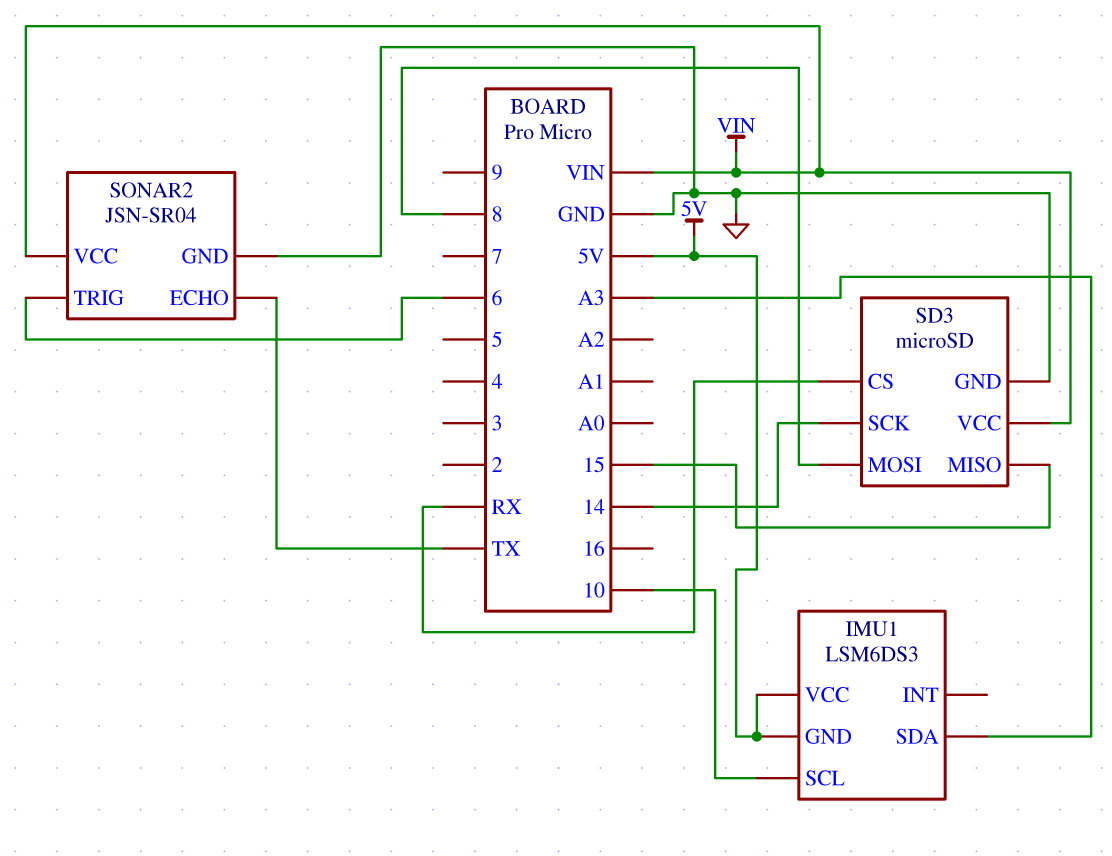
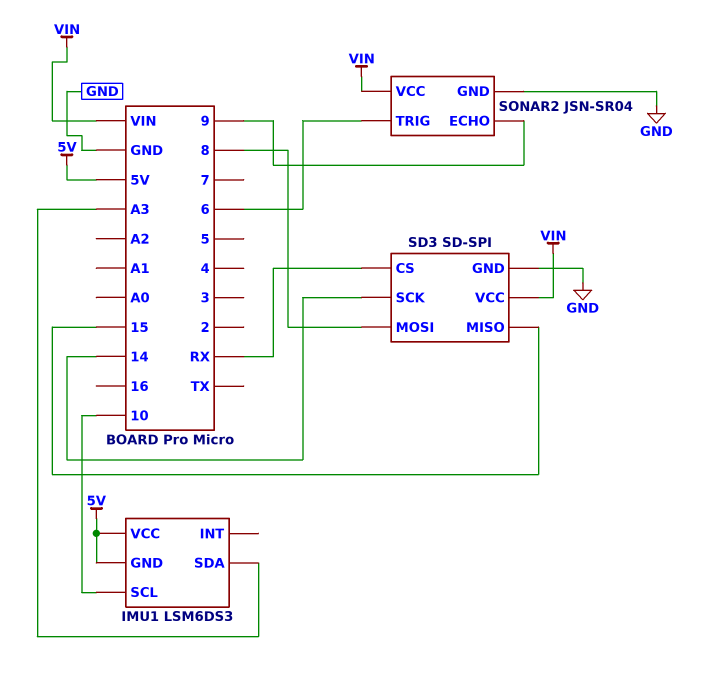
SD3: microSD -> SD-SPI
SONAR2 pin ECHO: TX -> 9

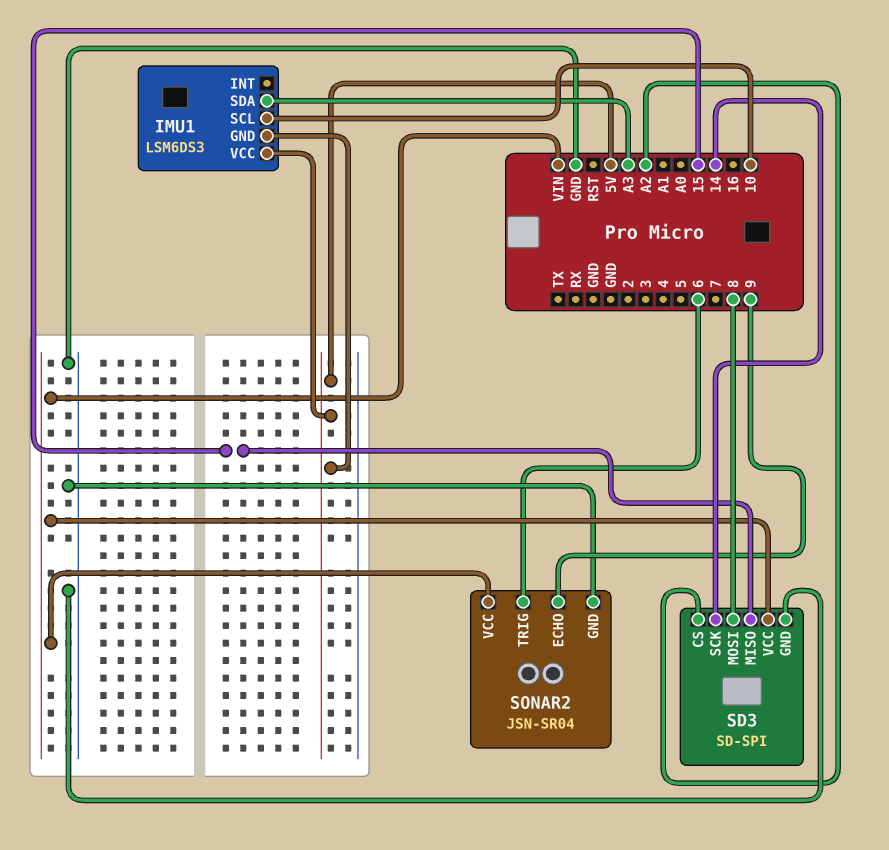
SD3 pin CS: RX -> A2

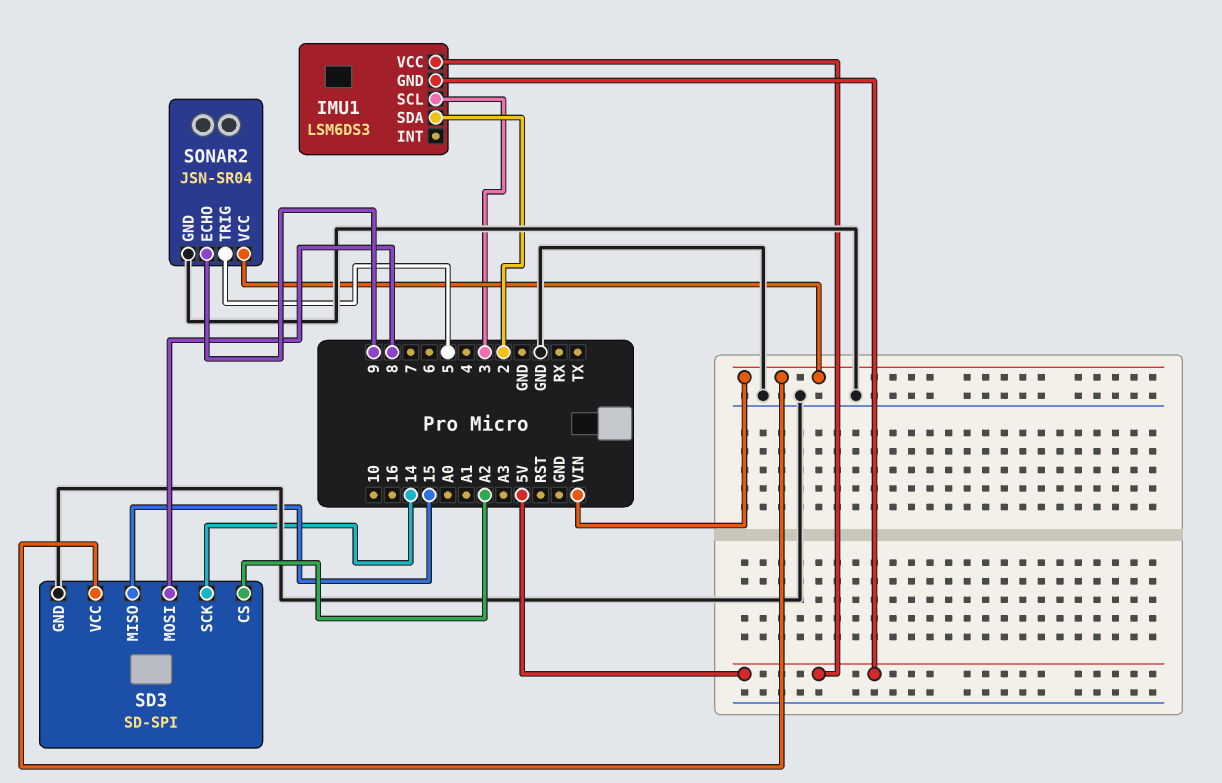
IMU1 pin SCL: 10 -> 3
IMU1 pin SDA: A3 -> 2
SONAR2 pin TRIG: 6 -> 5

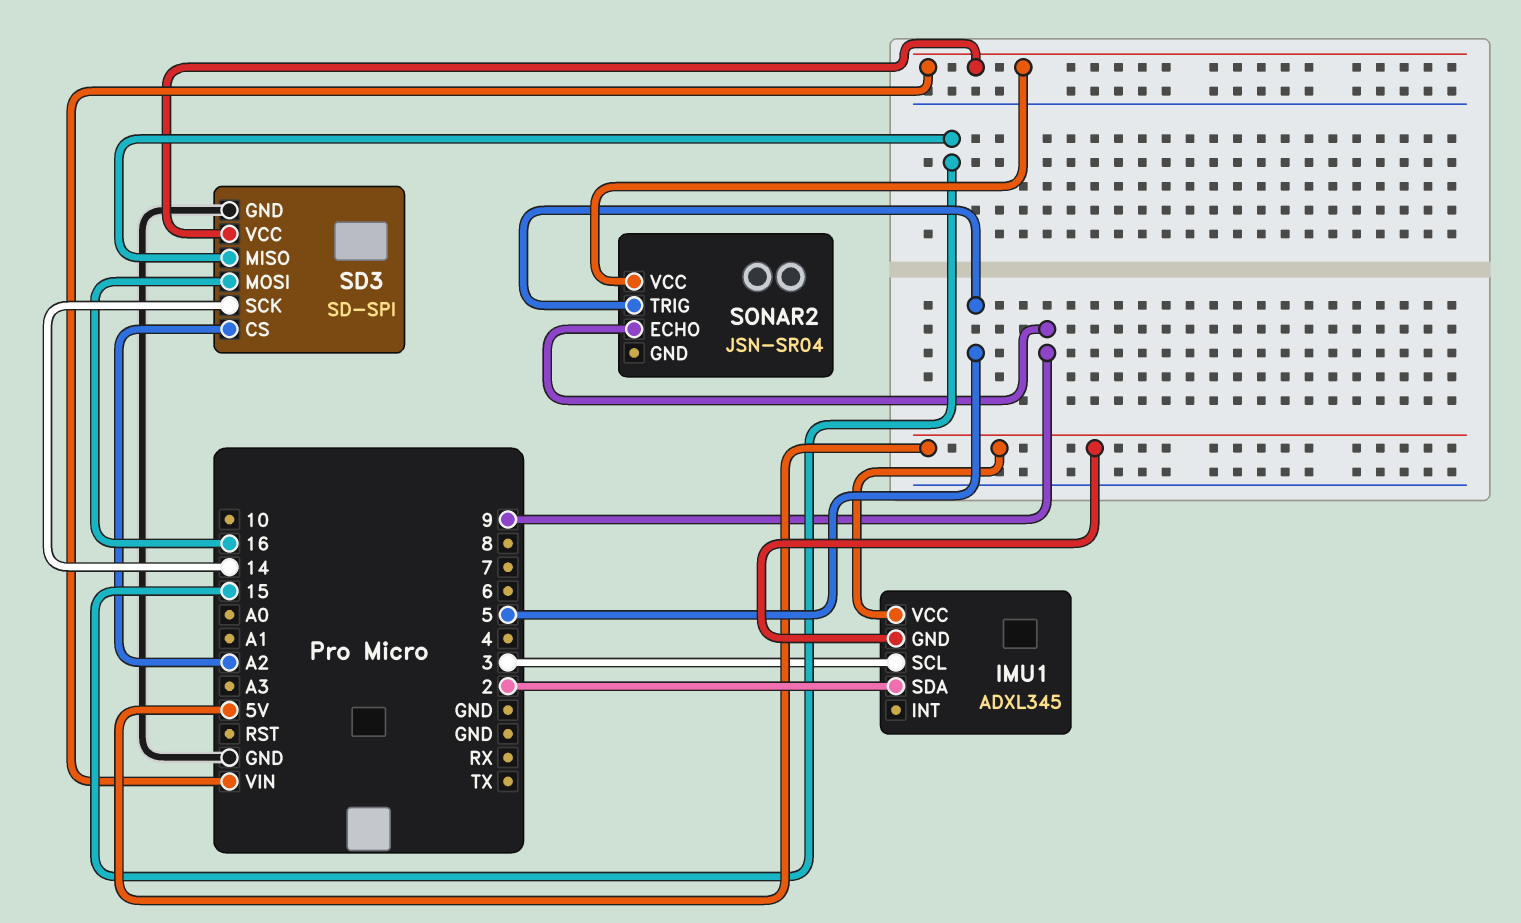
IMU1: LSM6DS3 -> ADXL345
SD3 pin MOSI: 8 -> 16
SONAR2 pin GND: GND -> none

